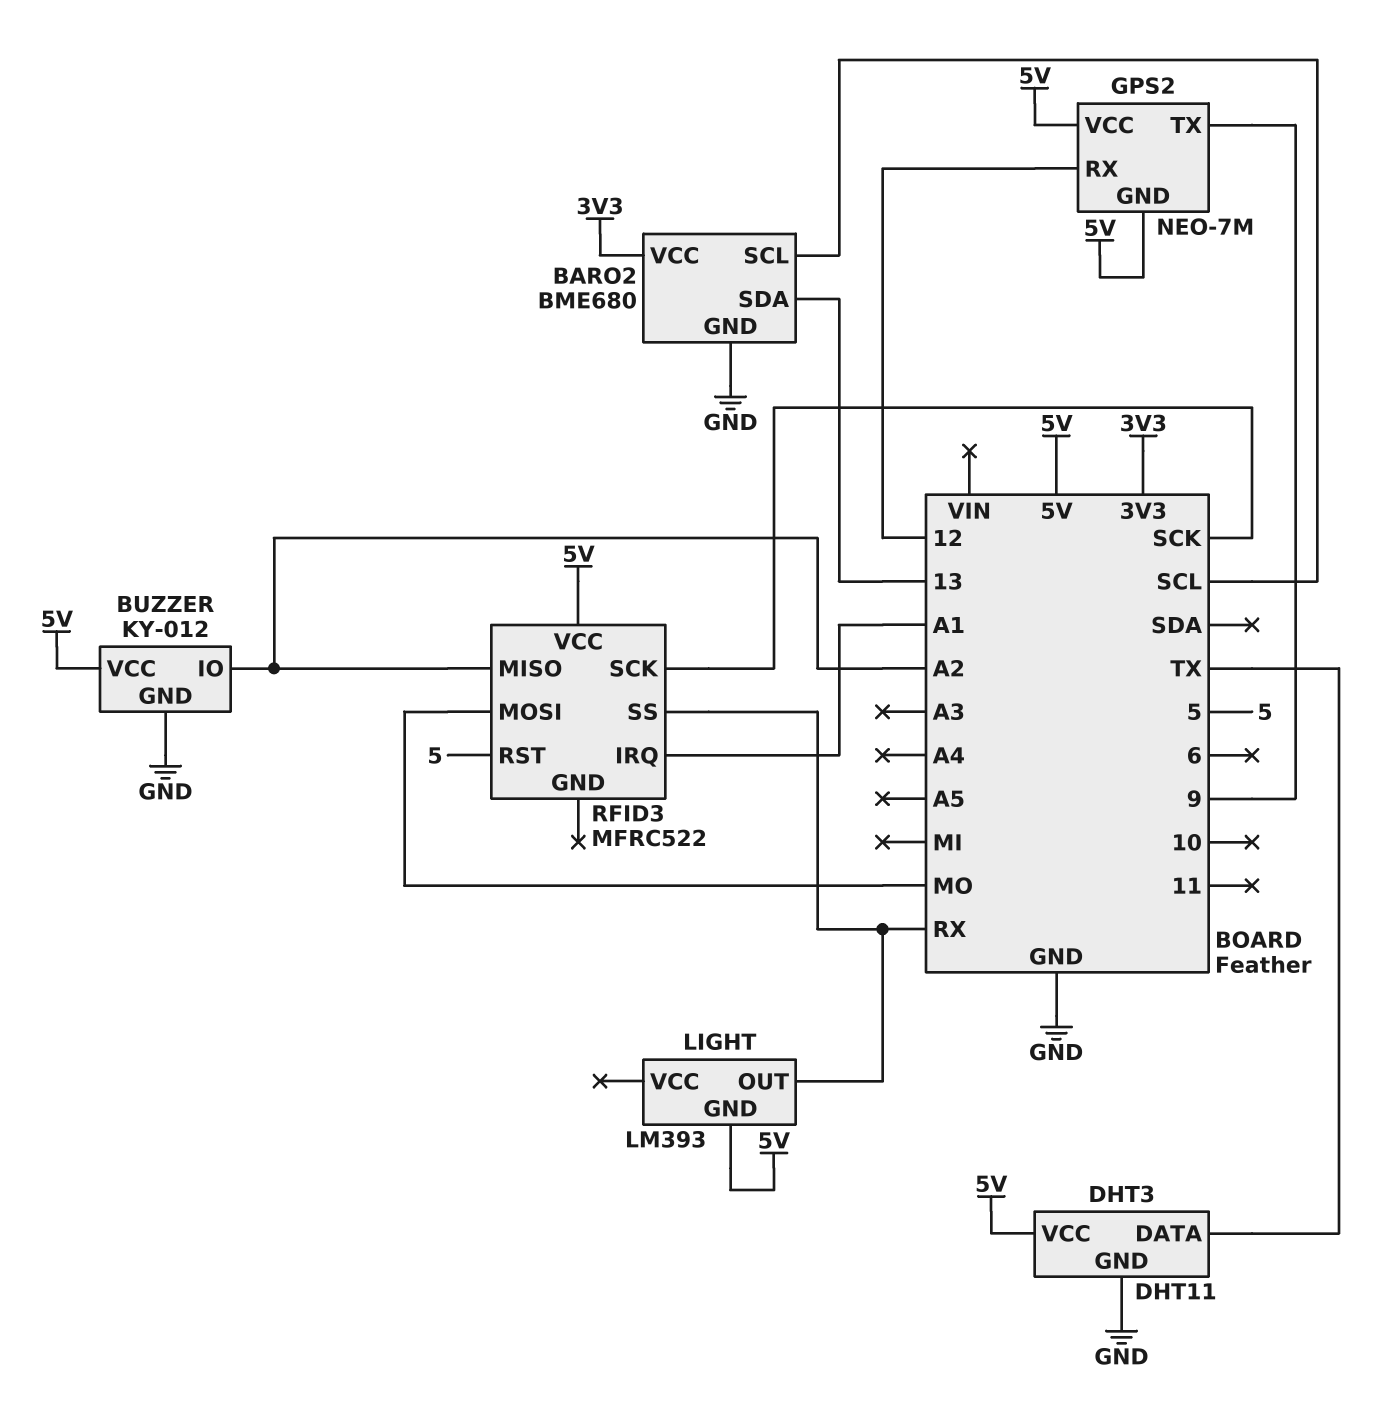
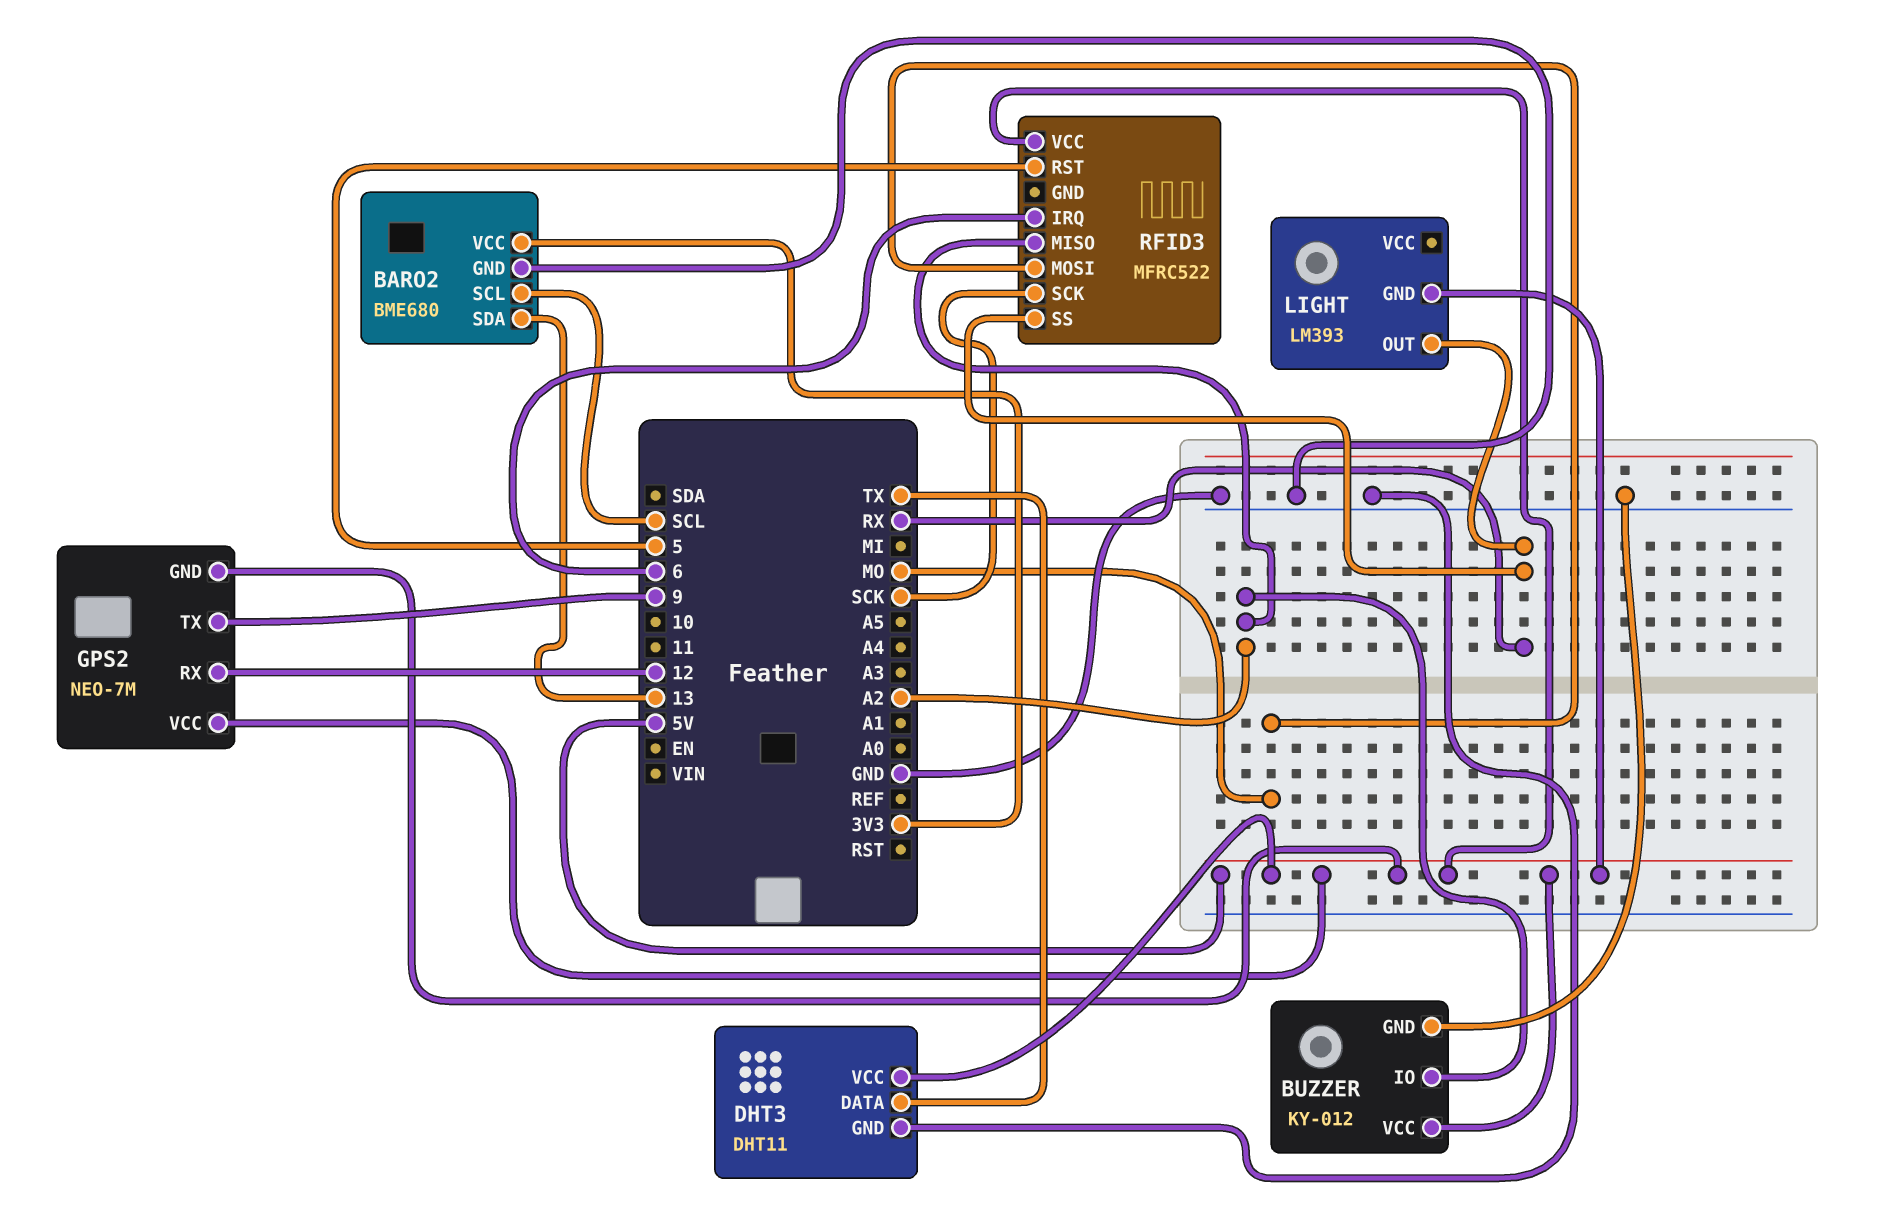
RFID3 pin IRQ: A1 -> 6

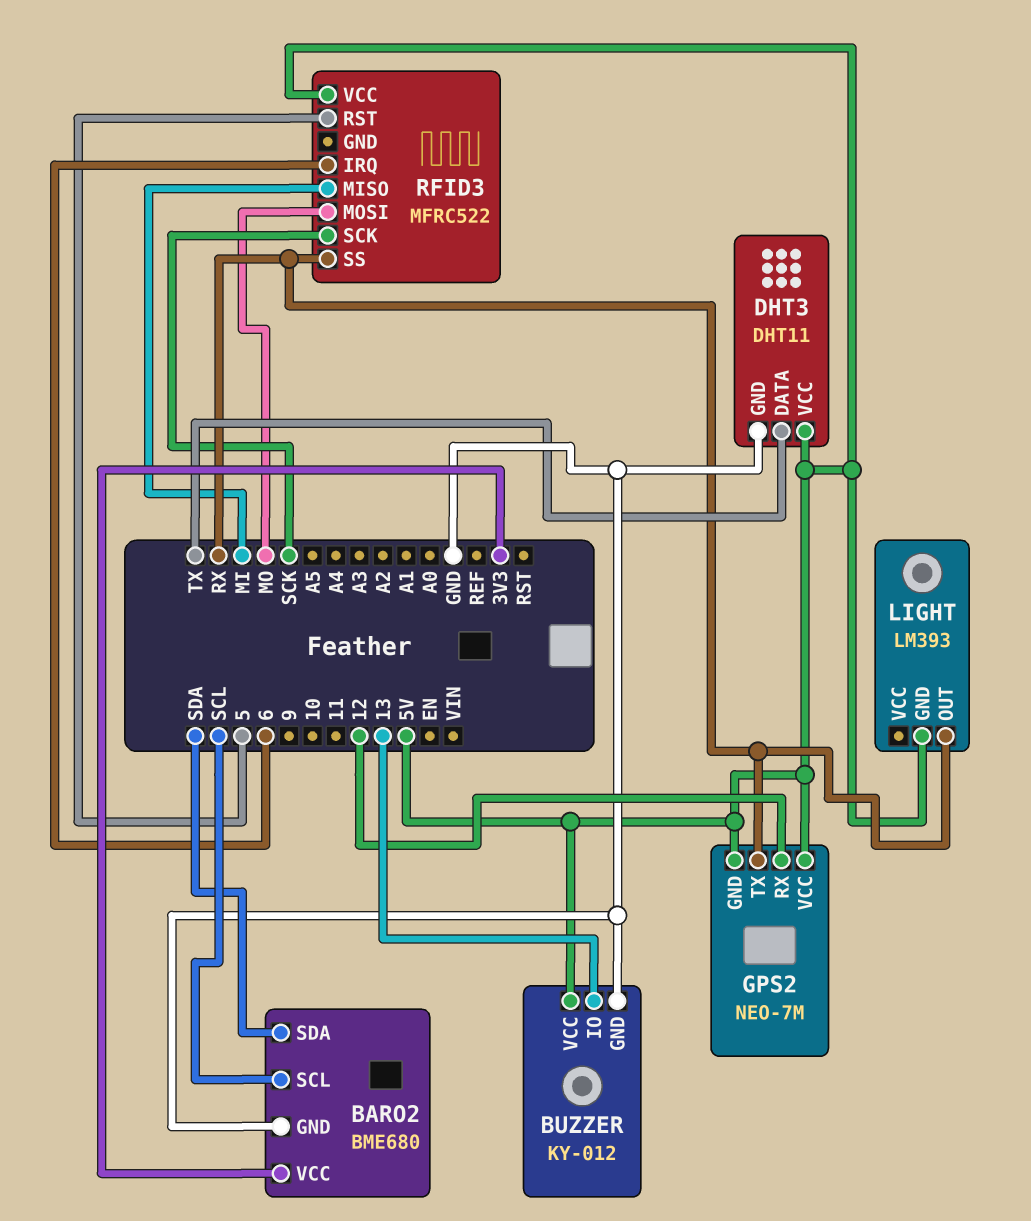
BARO2 pin SDA: 13 -> SDA
BUZZER pin IO: A2 -> 13
GPS2 pin TX: 9 -> RX
RFID3 pin MISO: A2 -> MI

